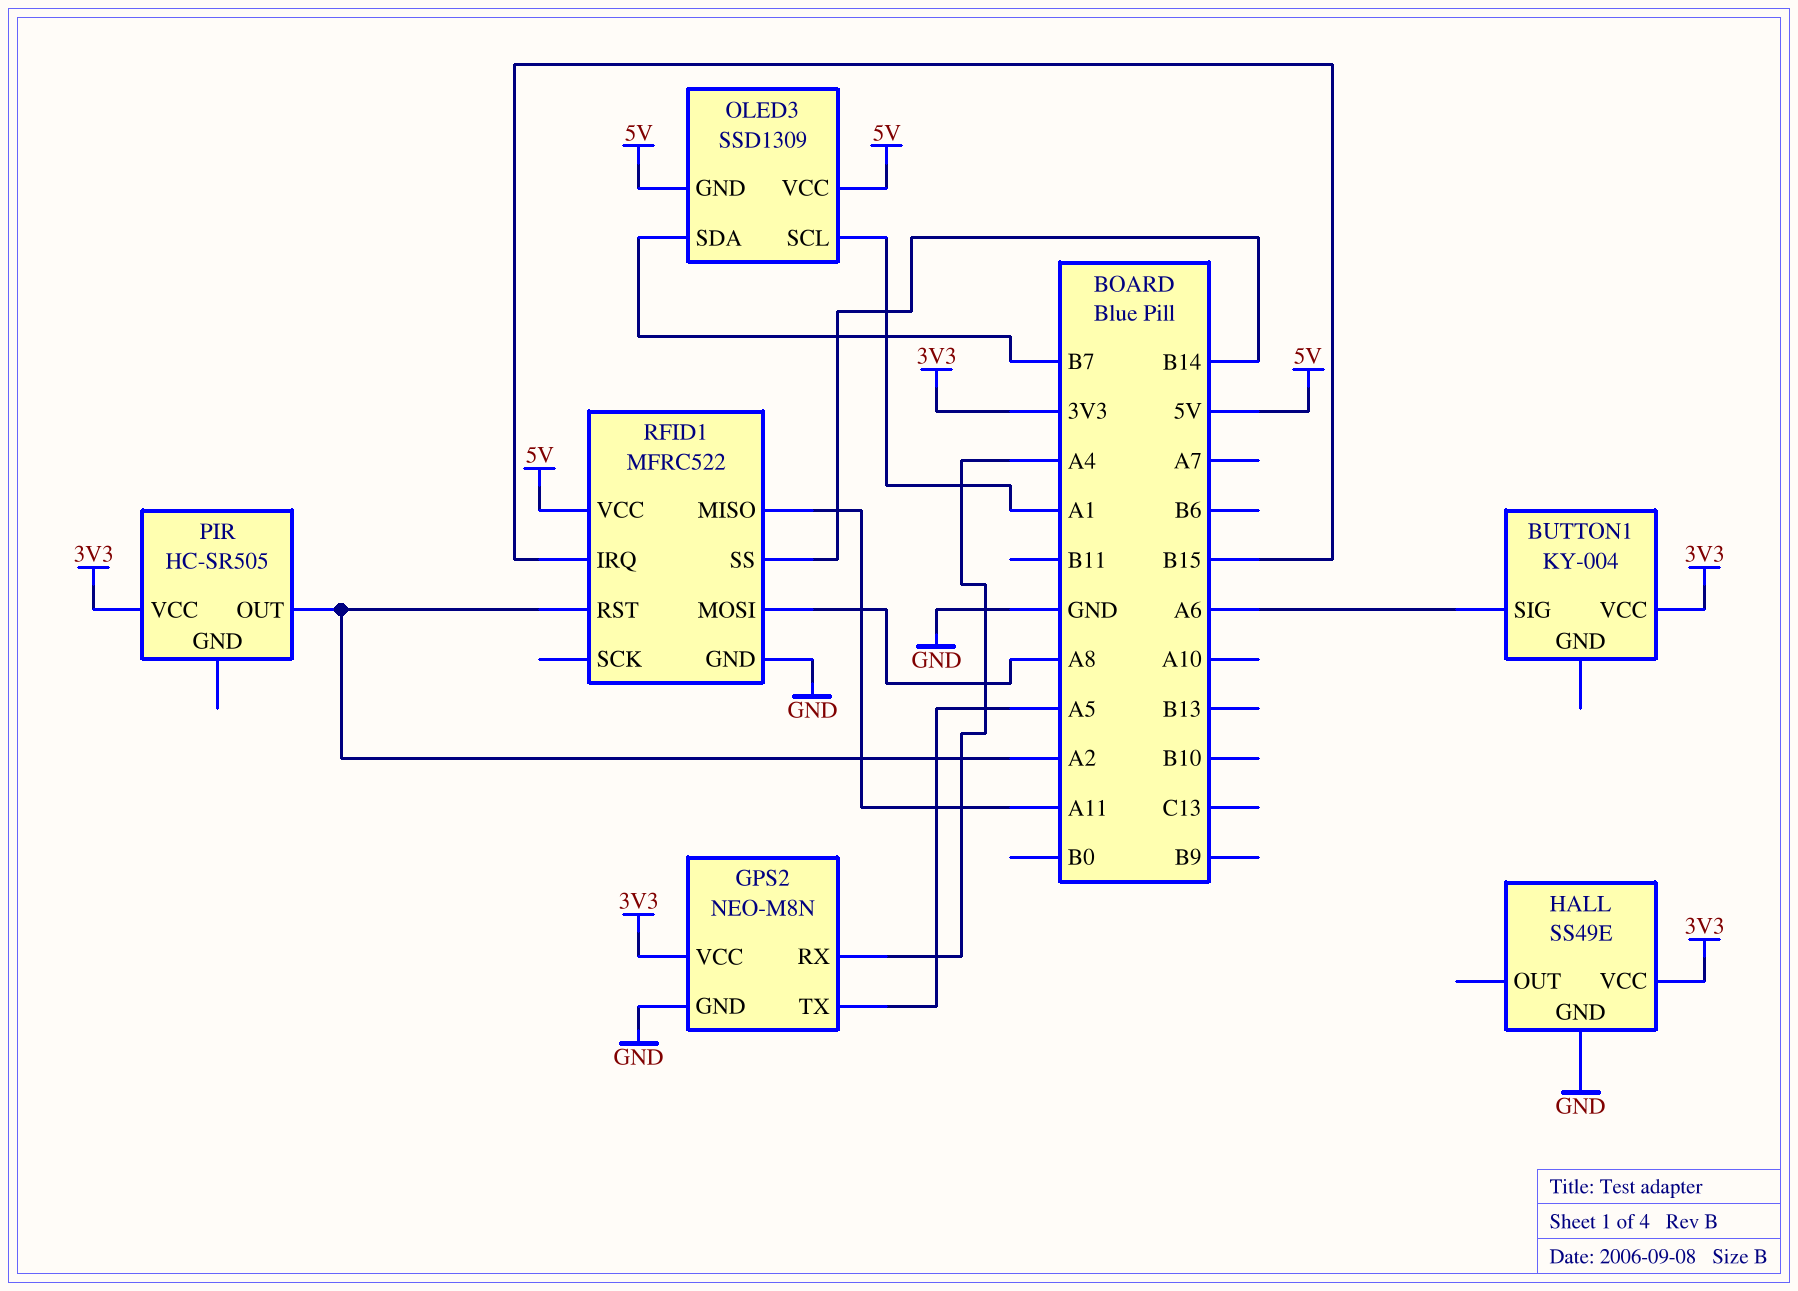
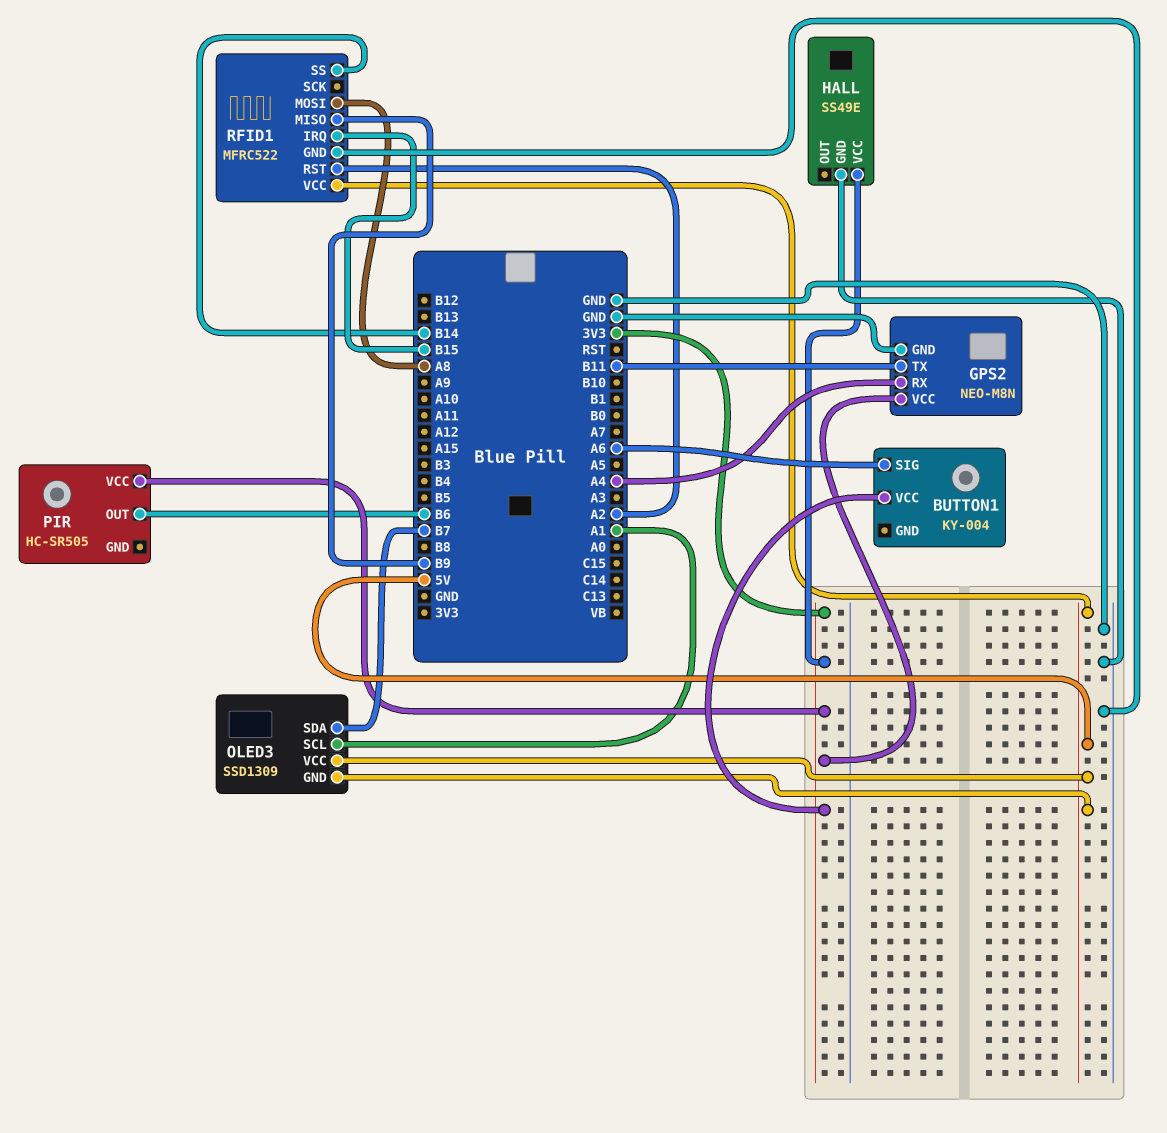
GPS2 pin TX: A5 -> B11
PIR pin OUT: A2 -> B6
RFID1 pin MISO: A11 -> B9

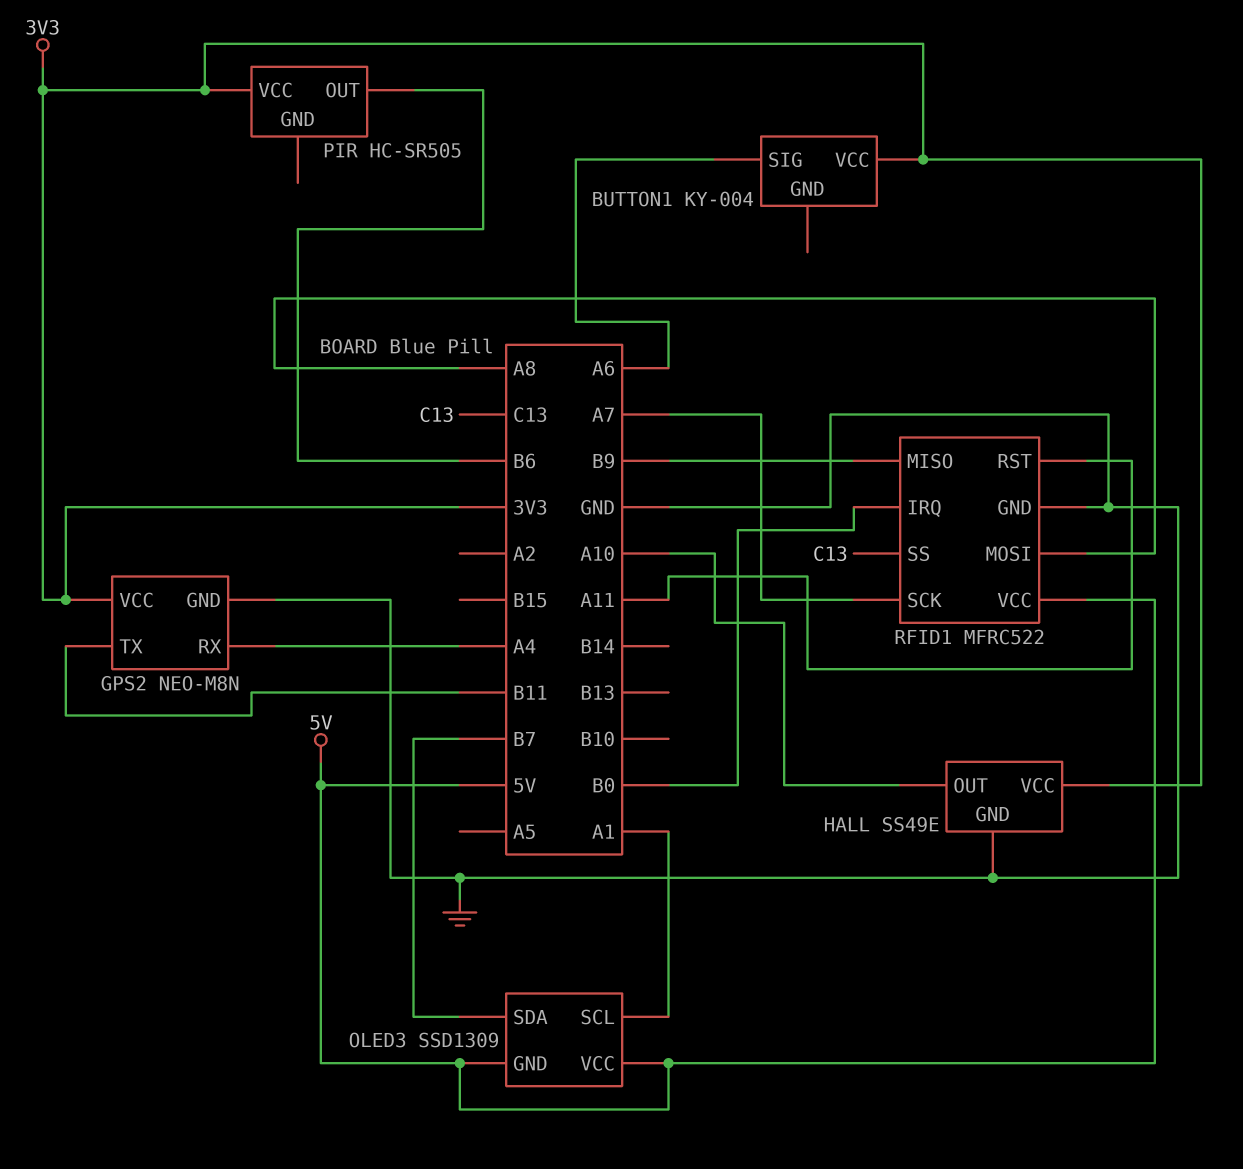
HALL pin OUT: none -> A10
RFID1 pin IRQ: B15 -> B0
RFID1 pin RST: A2 -> A11
RFID1 pin SCK: none -> A7
RFID1 pin SS: B14 -> C13

